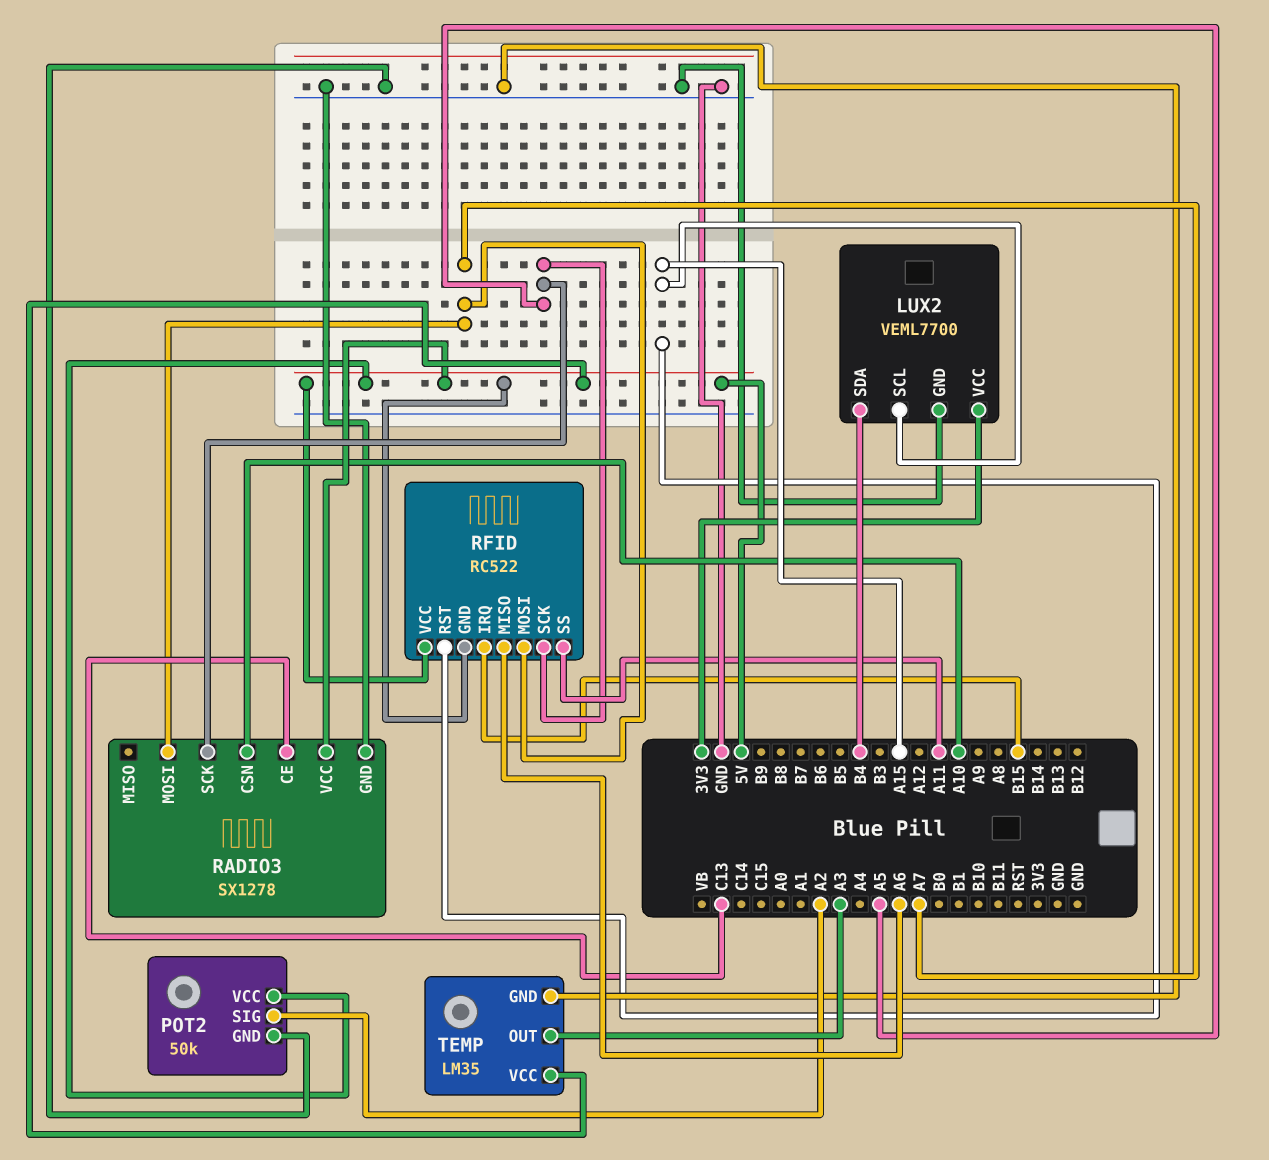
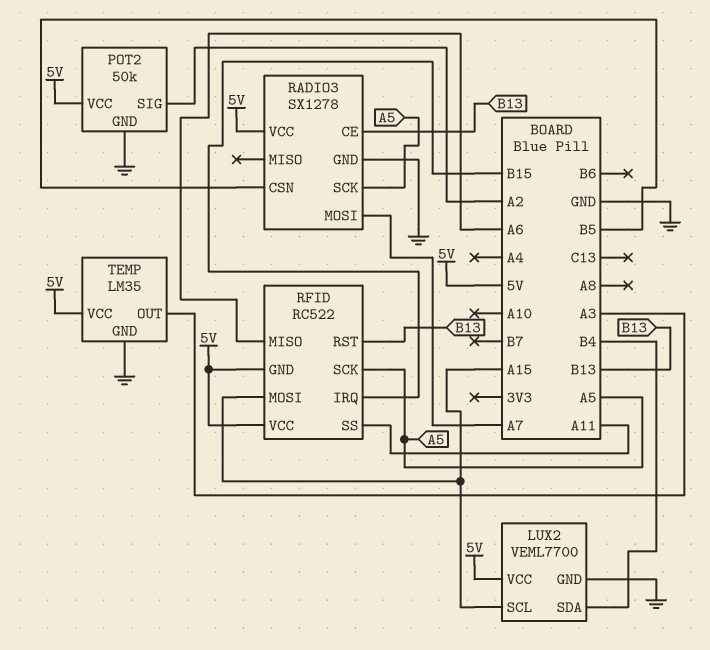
LUX2 pin VCC: 3V3 -> 5V
RADIO3 pin CE: C13 -> B13
RADIO3 pin CSN: A10 -> B5
RFID pin MOSI: A7 -> A15
RFID pin RST: A15 -> B13

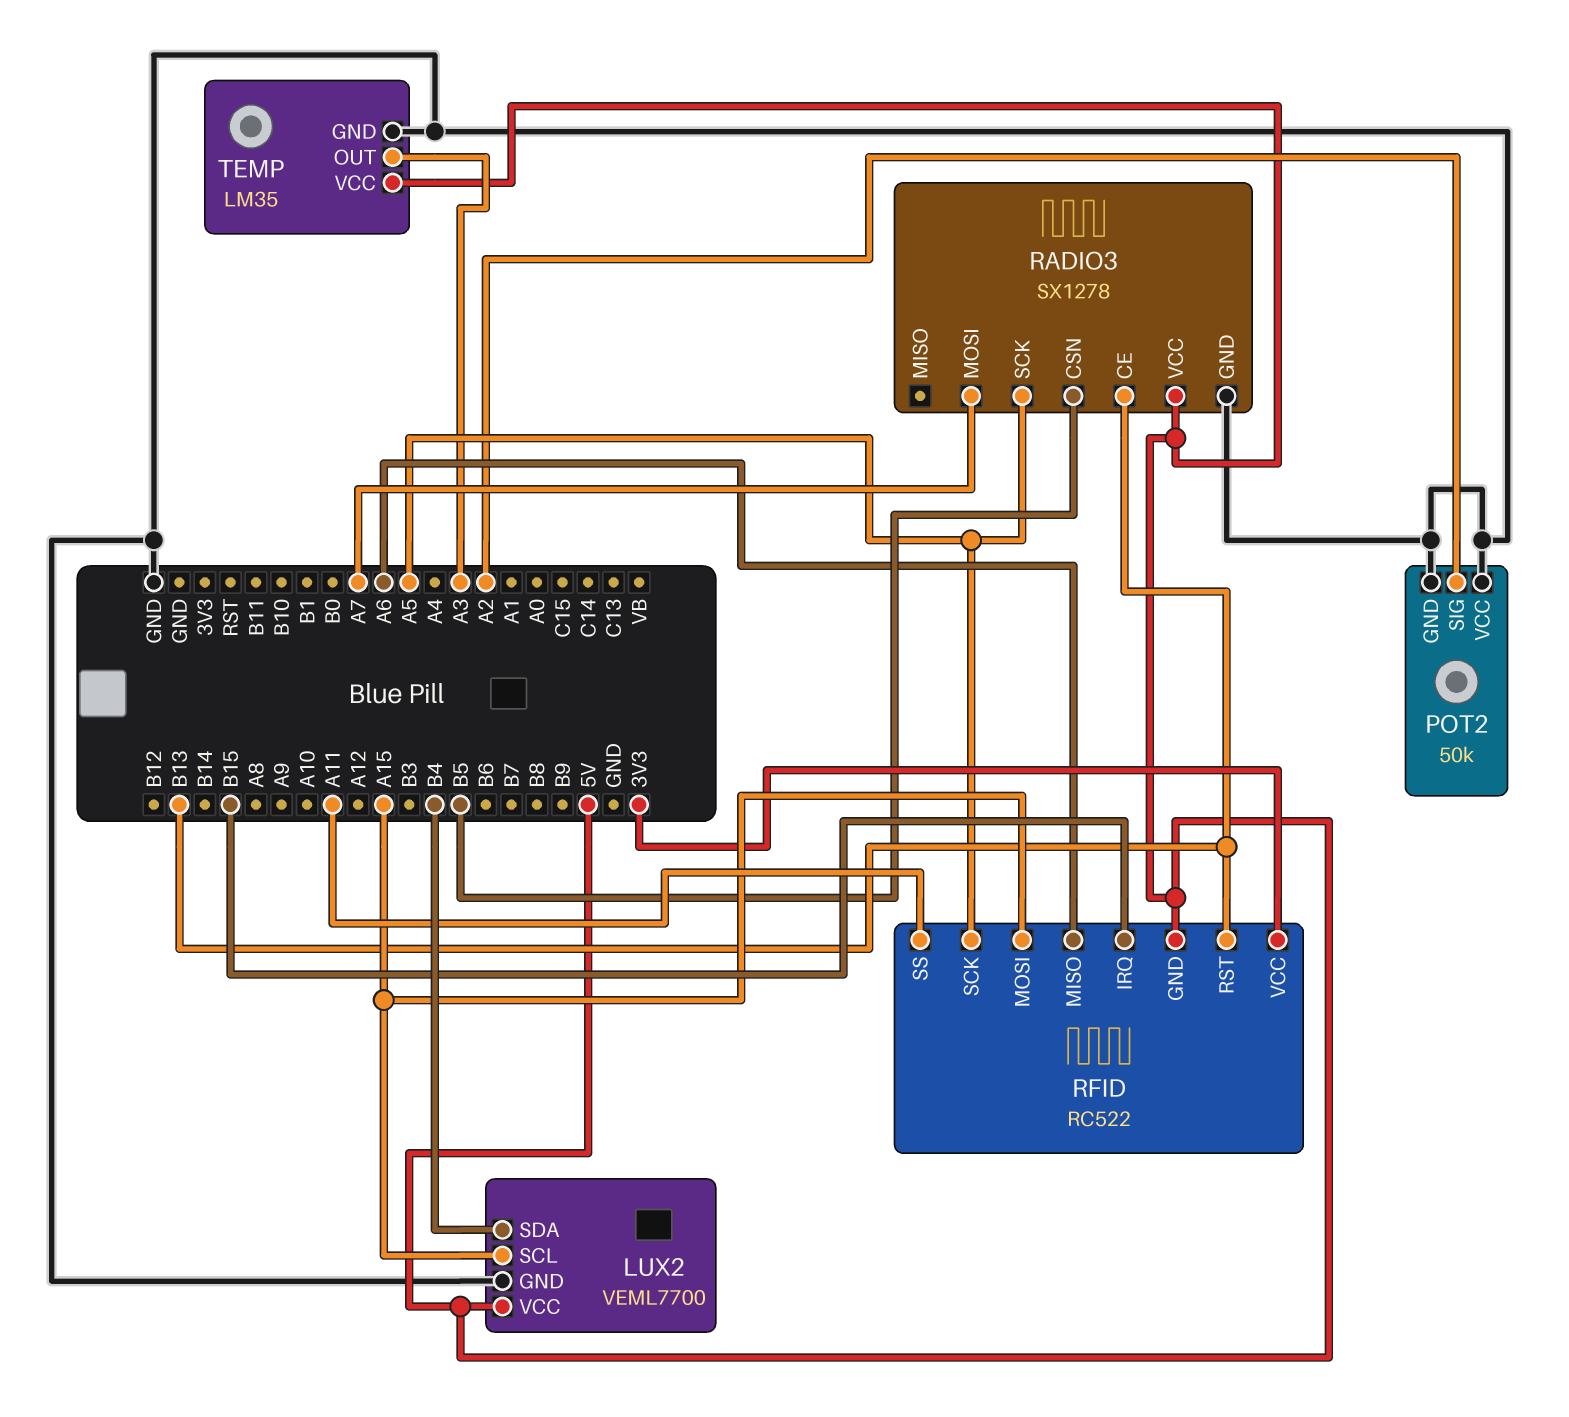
POT2 pin VCC: 5V -> GND
RFID pin VCC: 5V -> 3V3

